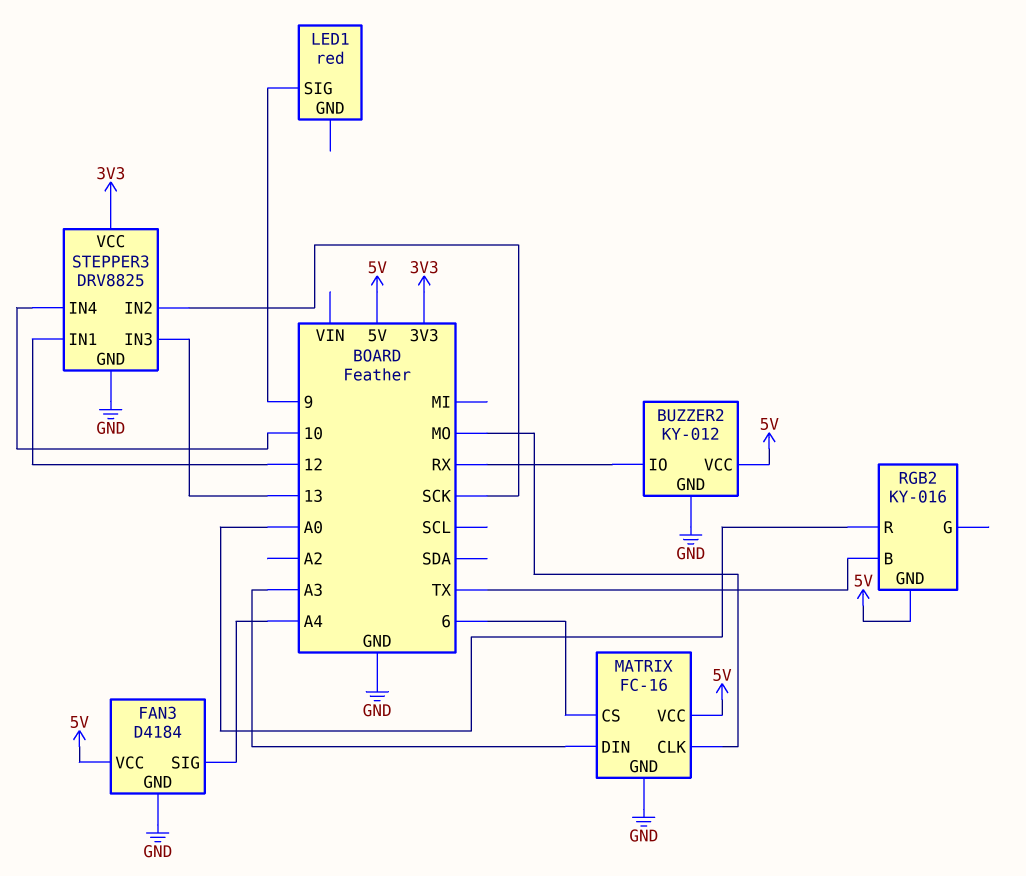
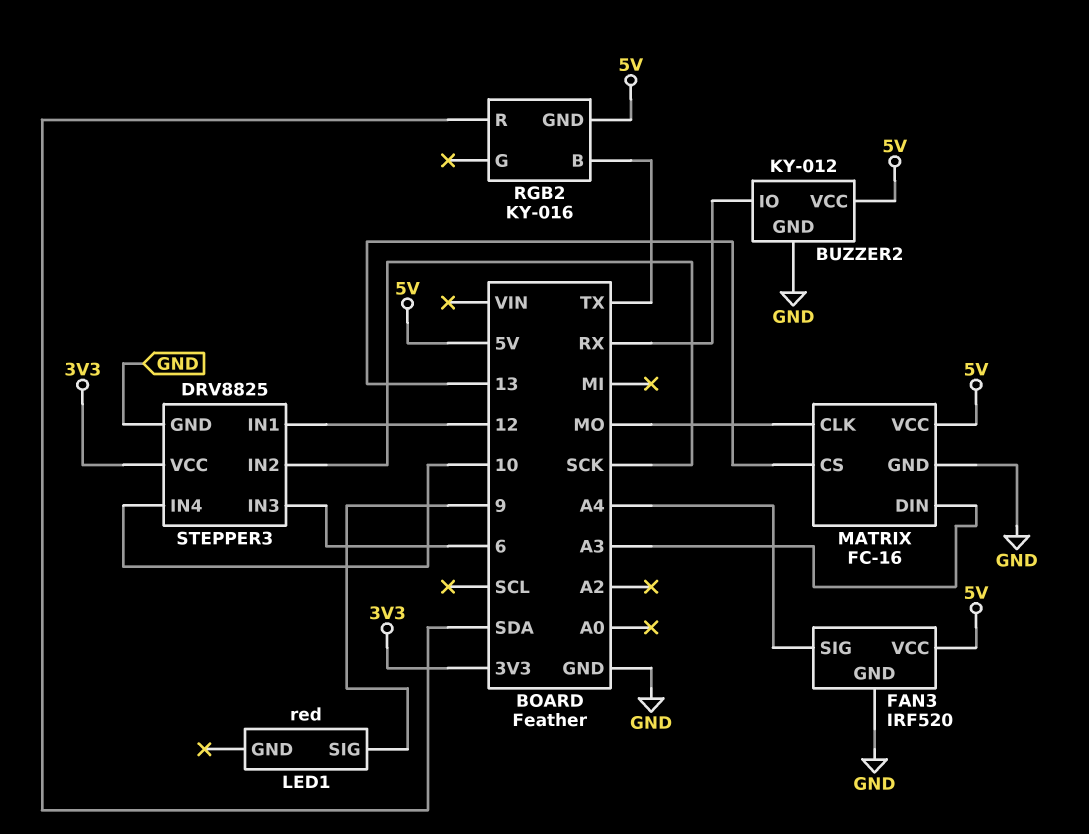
FAN3: D4184 -> IRF520
MATRIX pin CS: 6 -> 13
RGB2 pin R: A0 -> SDA
STEPPER3 pin IN3: 13 -> 6

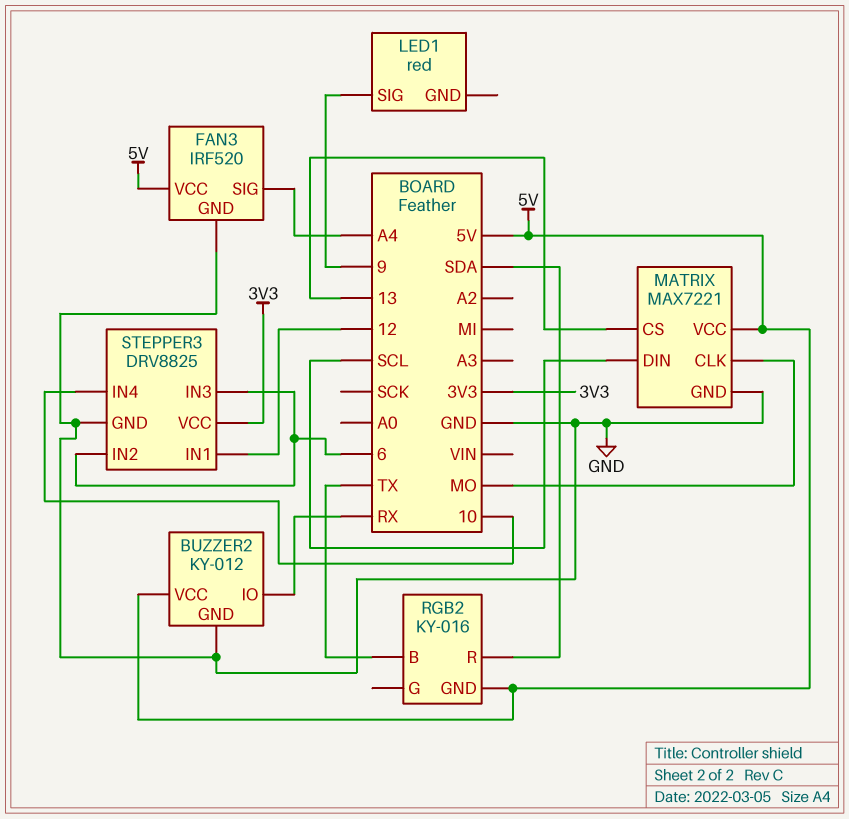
MATRIX: FC-16 -> MAX7221
MATRIX pin DIN: A3 -> SCL
STEPPER3 pin IN2: SCK -> 6

